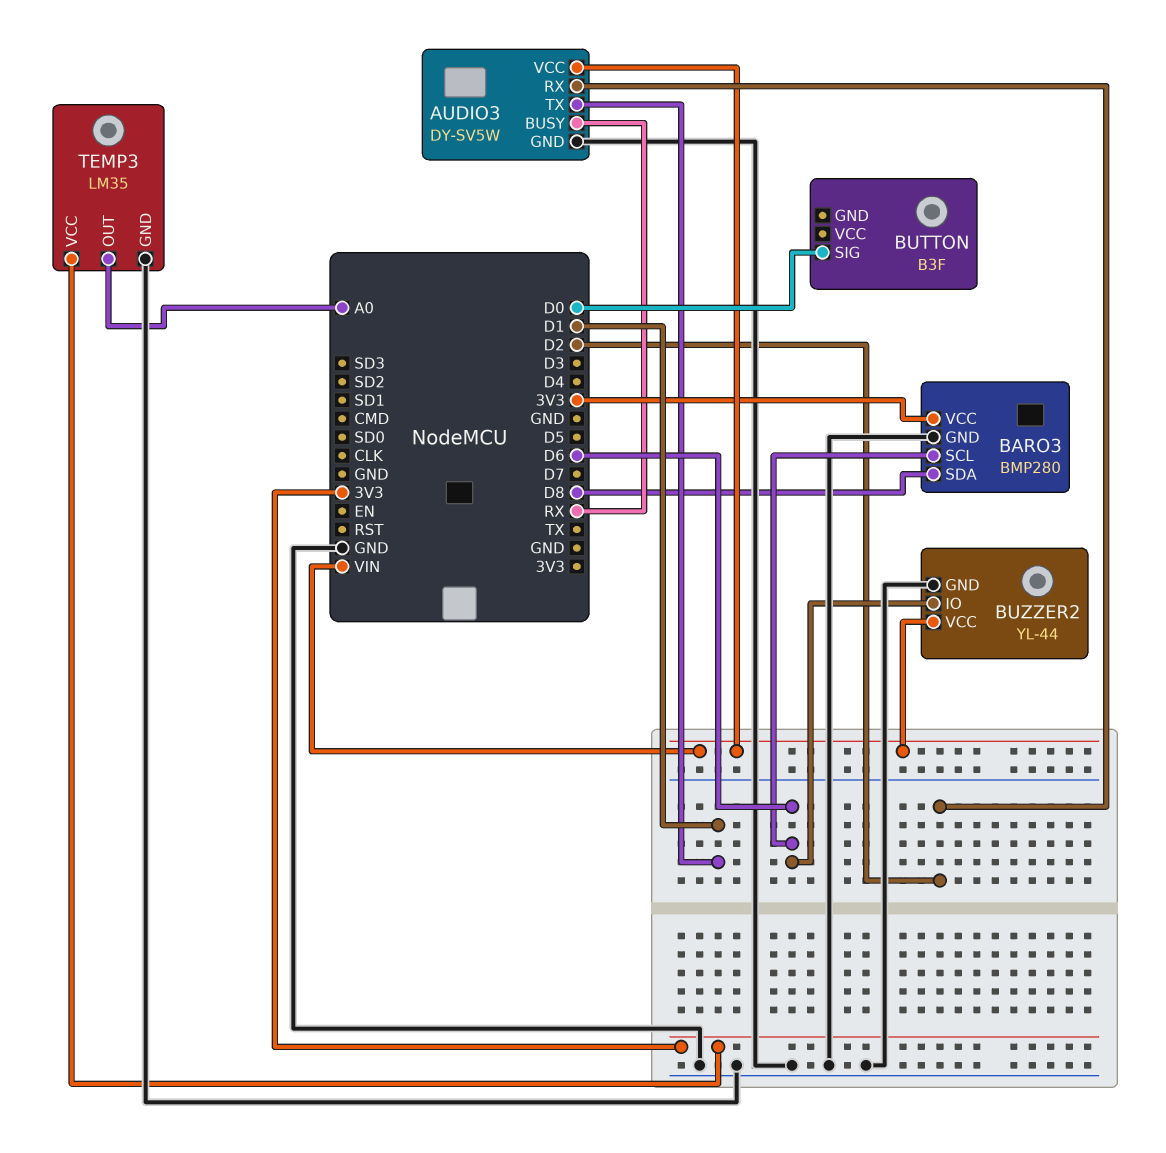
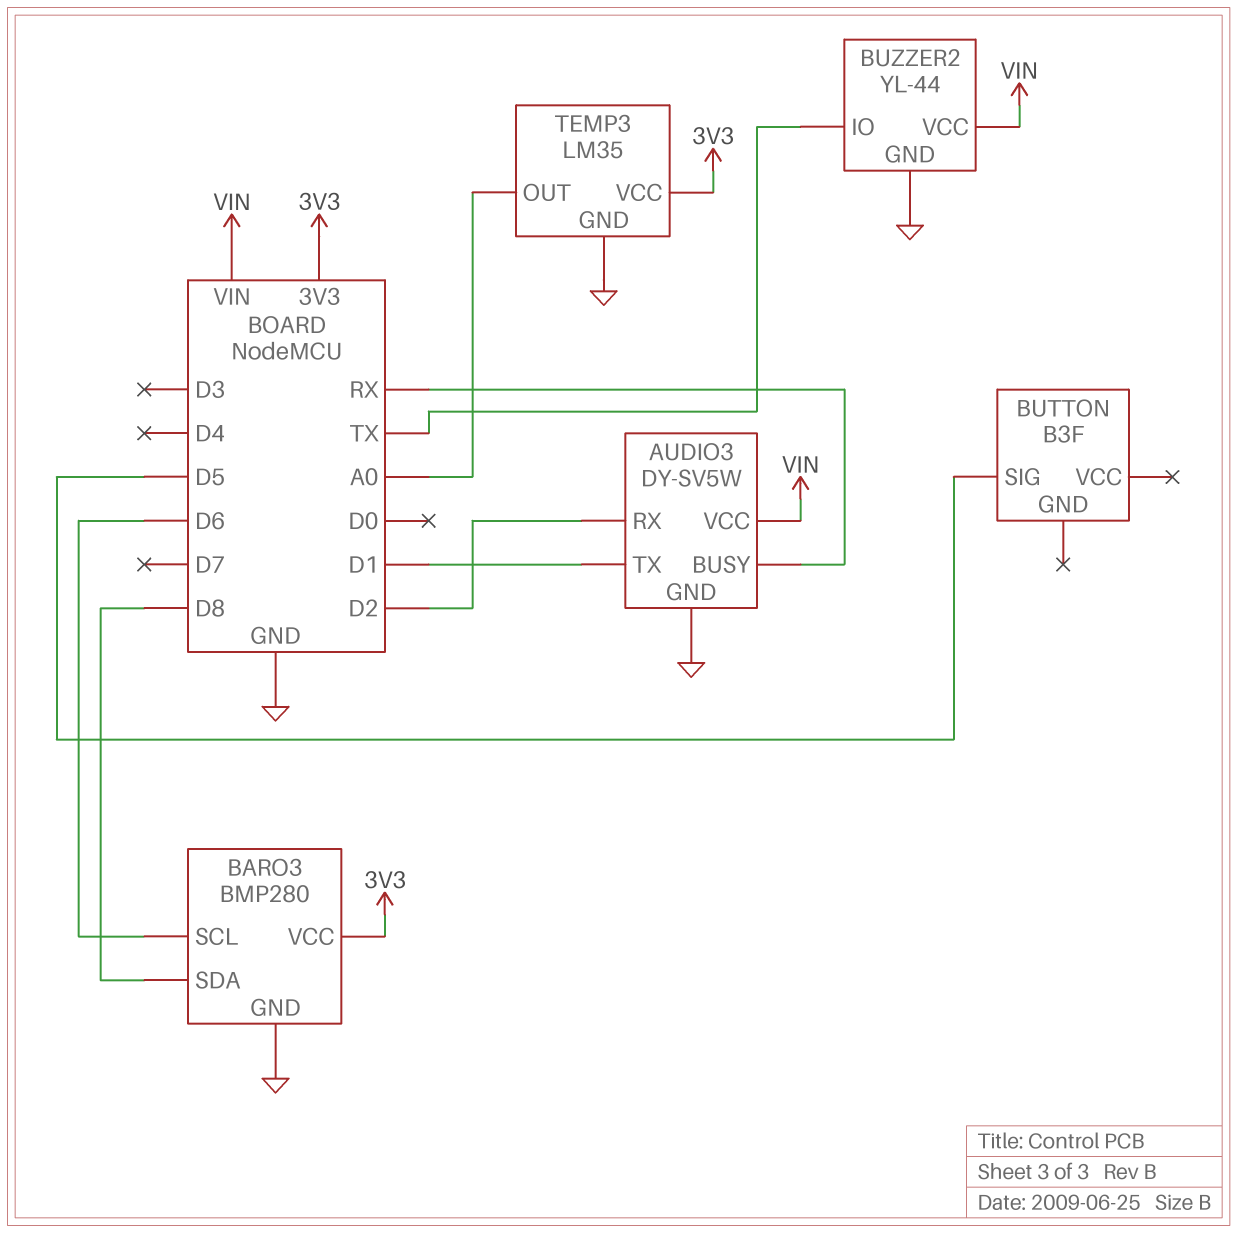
BUTTON pin SIG: D0 -> D5
BUZZER2 pin IO: D6 -> TX

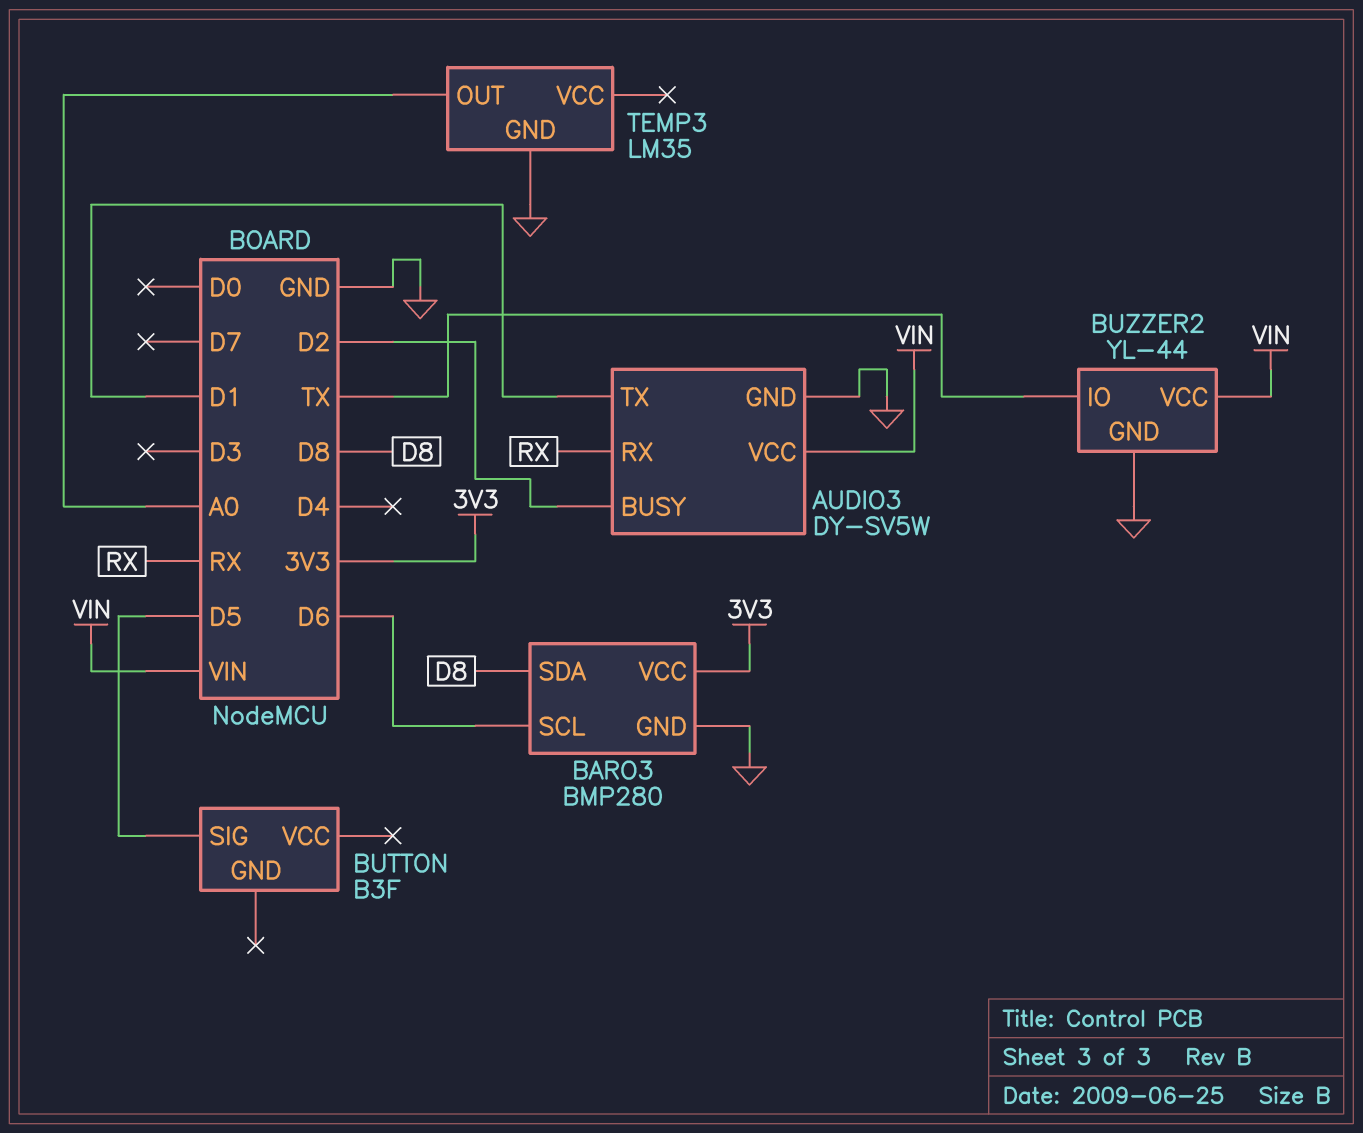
AUDIO3 pin BUSY: RX -> D2
AUDIO3 pin RX: D2 -> RX
TEMP3 pin VCC: 3V3 -> none

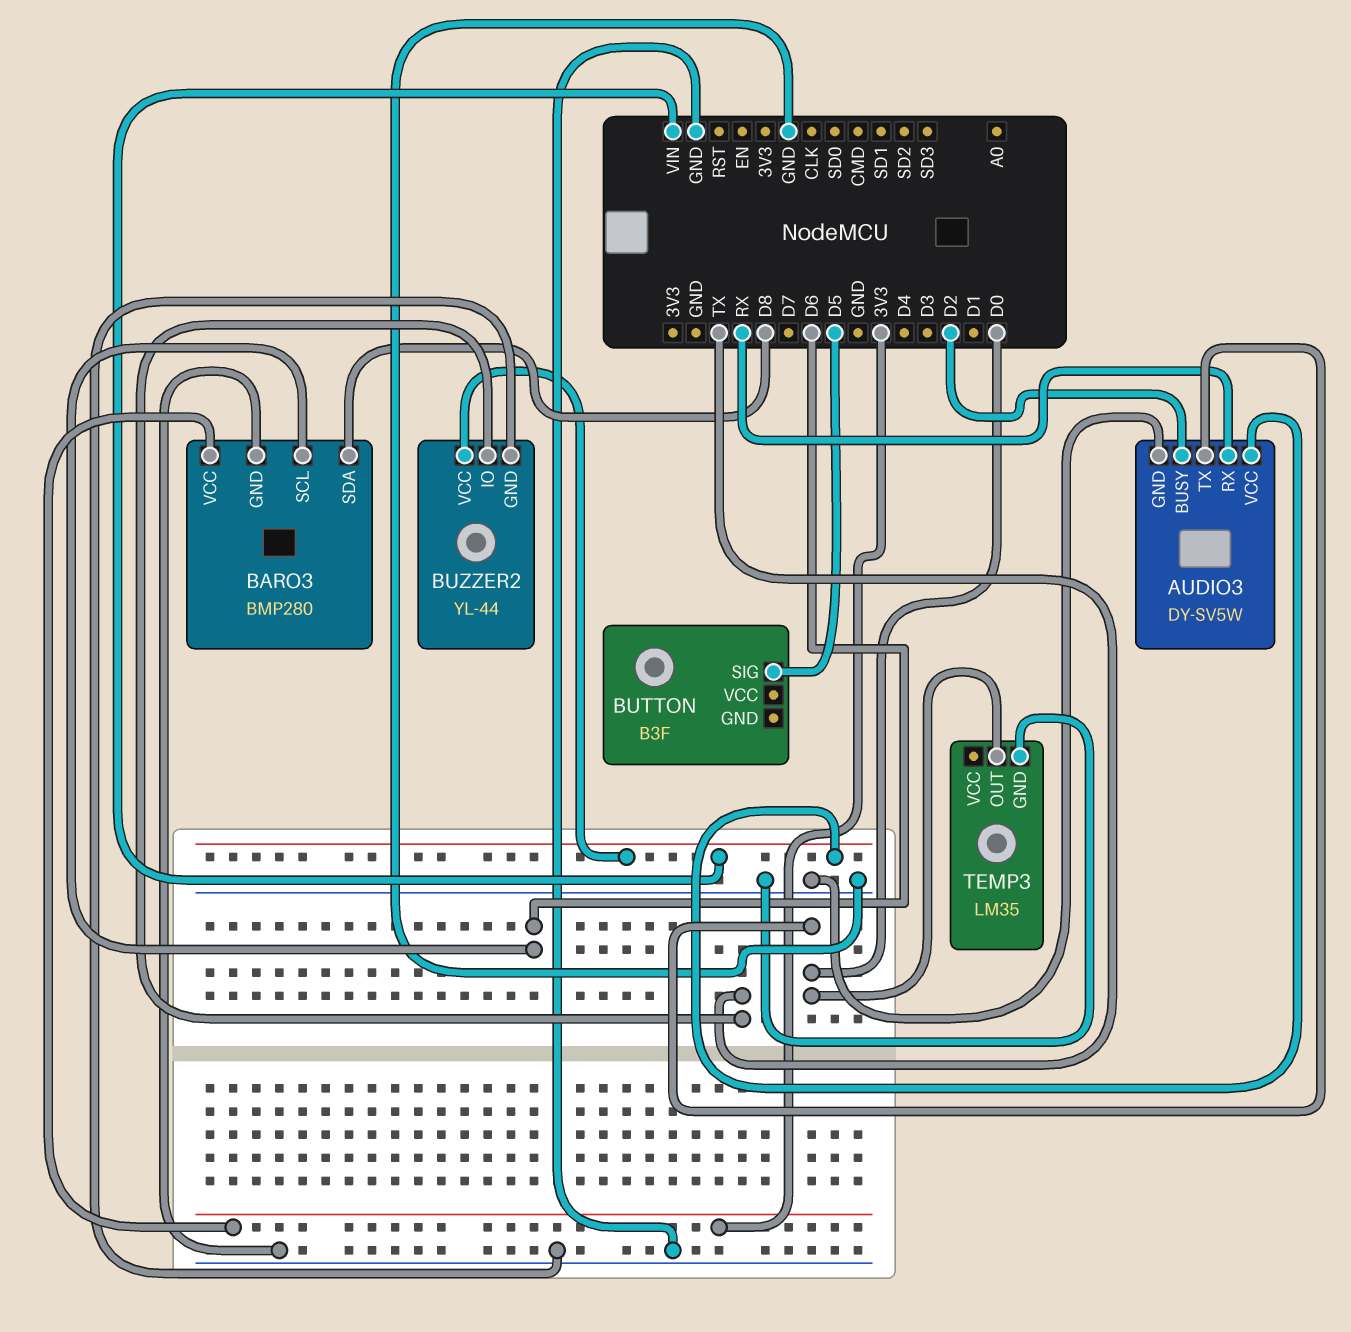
AUDIO3 pin TX: D1 -> D0
TEMP3 pin OUT: A0 -> D0

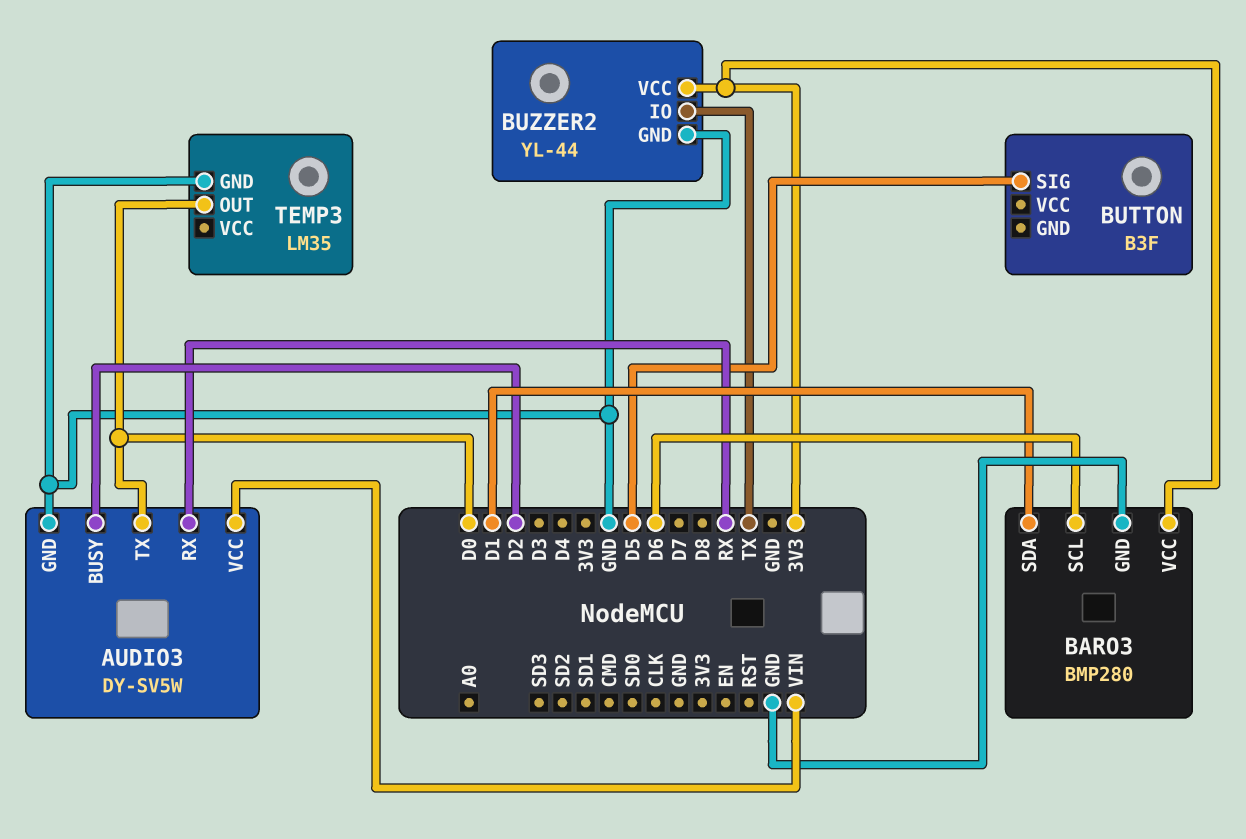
BARO3 pin SDA: D8 -> D1
BUZZER2 pin VCC: VIN -> 3V3

